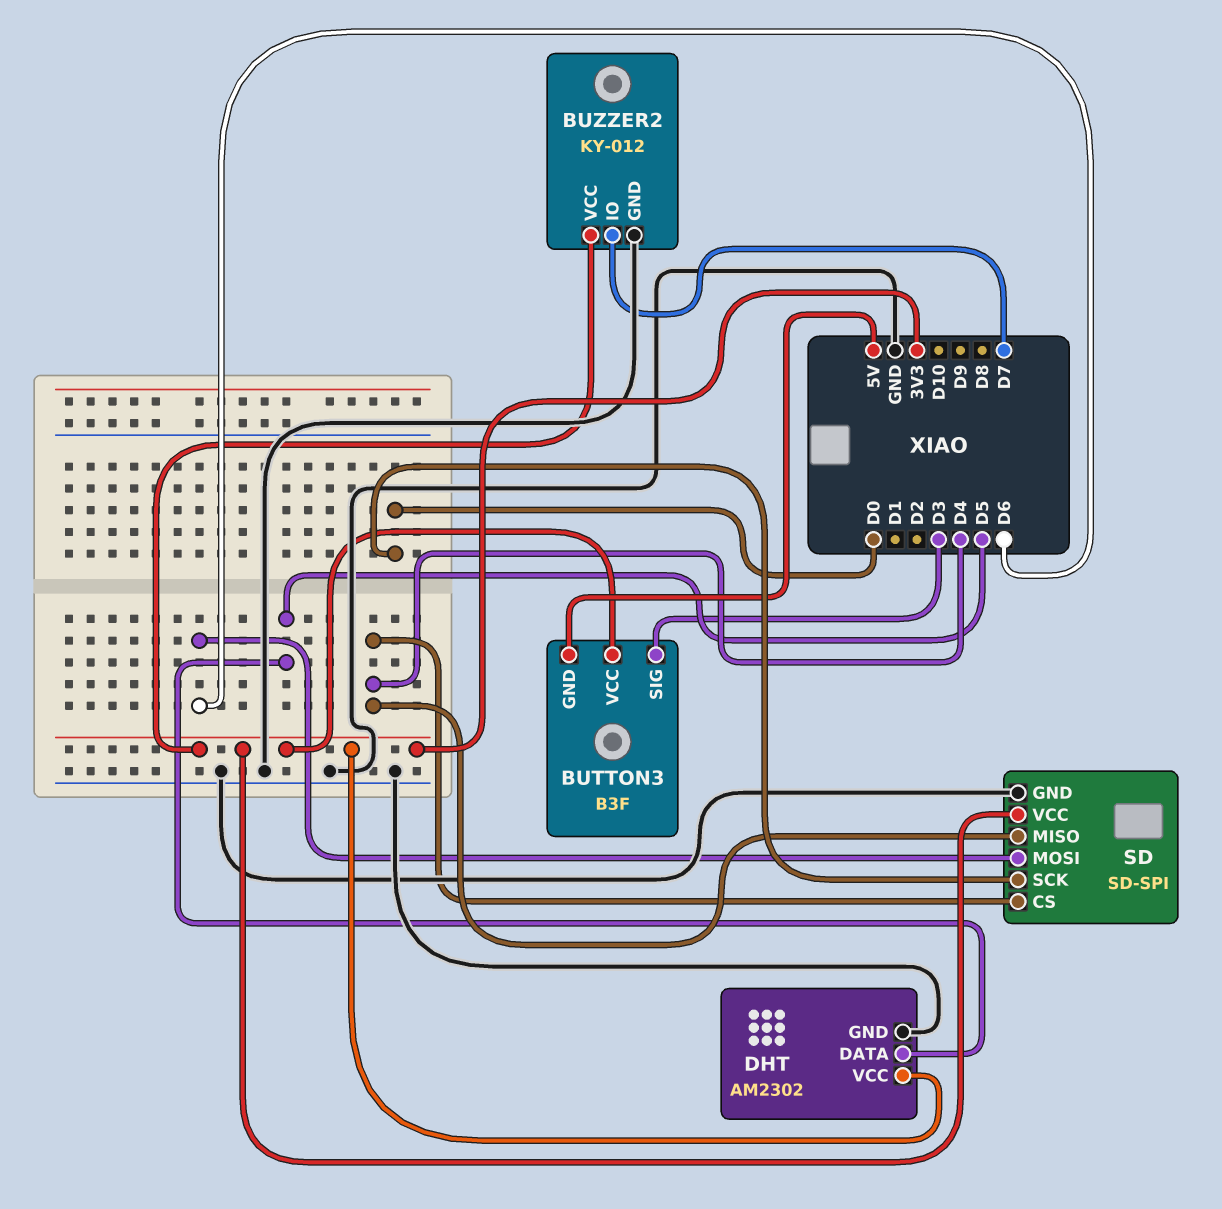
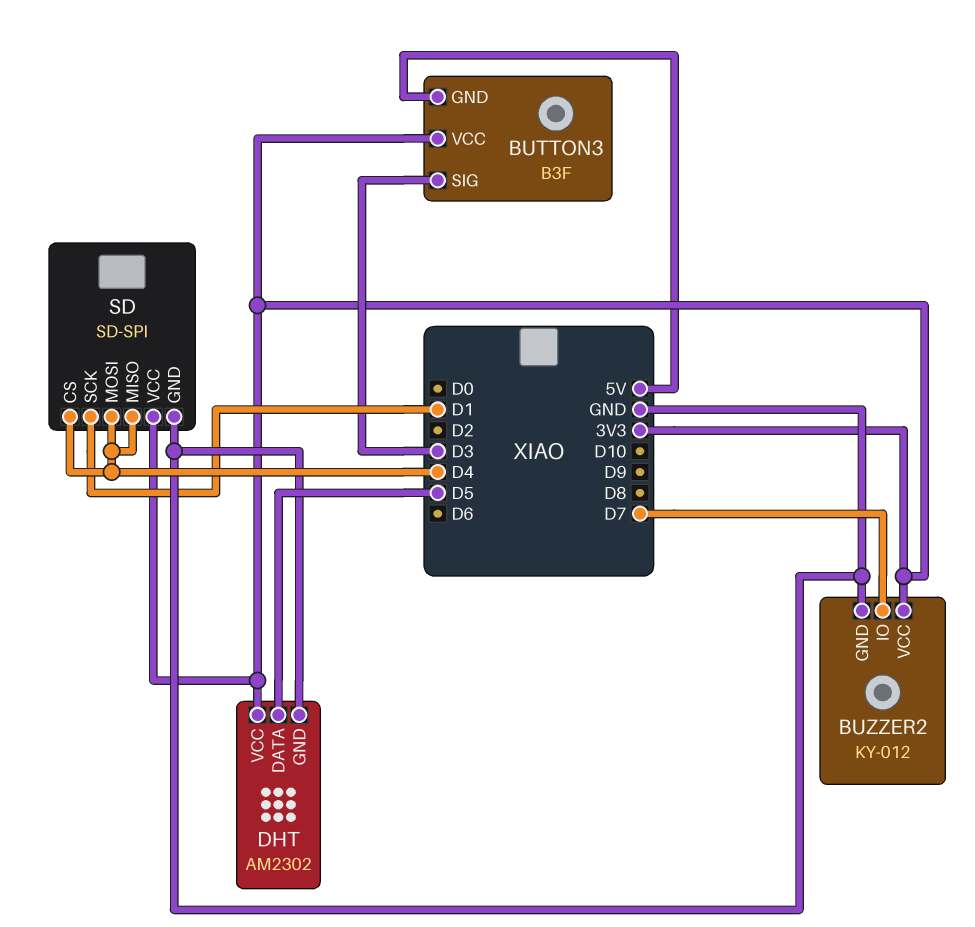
SD pin MOSI: D6 -> D4
SD pin SCK: D0 -> D1

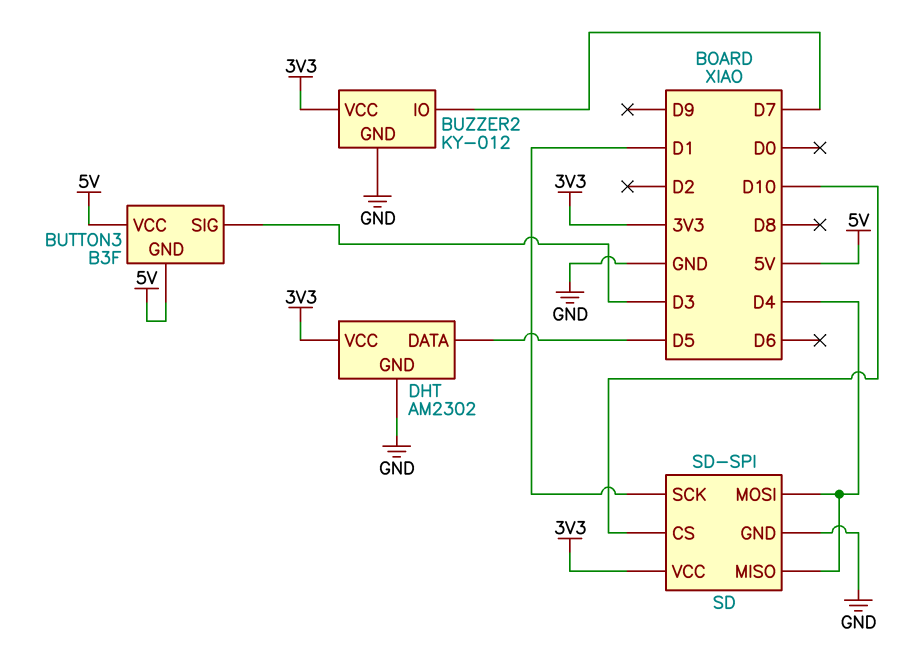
BUTTON3 pin VCC: 3V3 -> 5V
SD pin CS: D4 -> D10

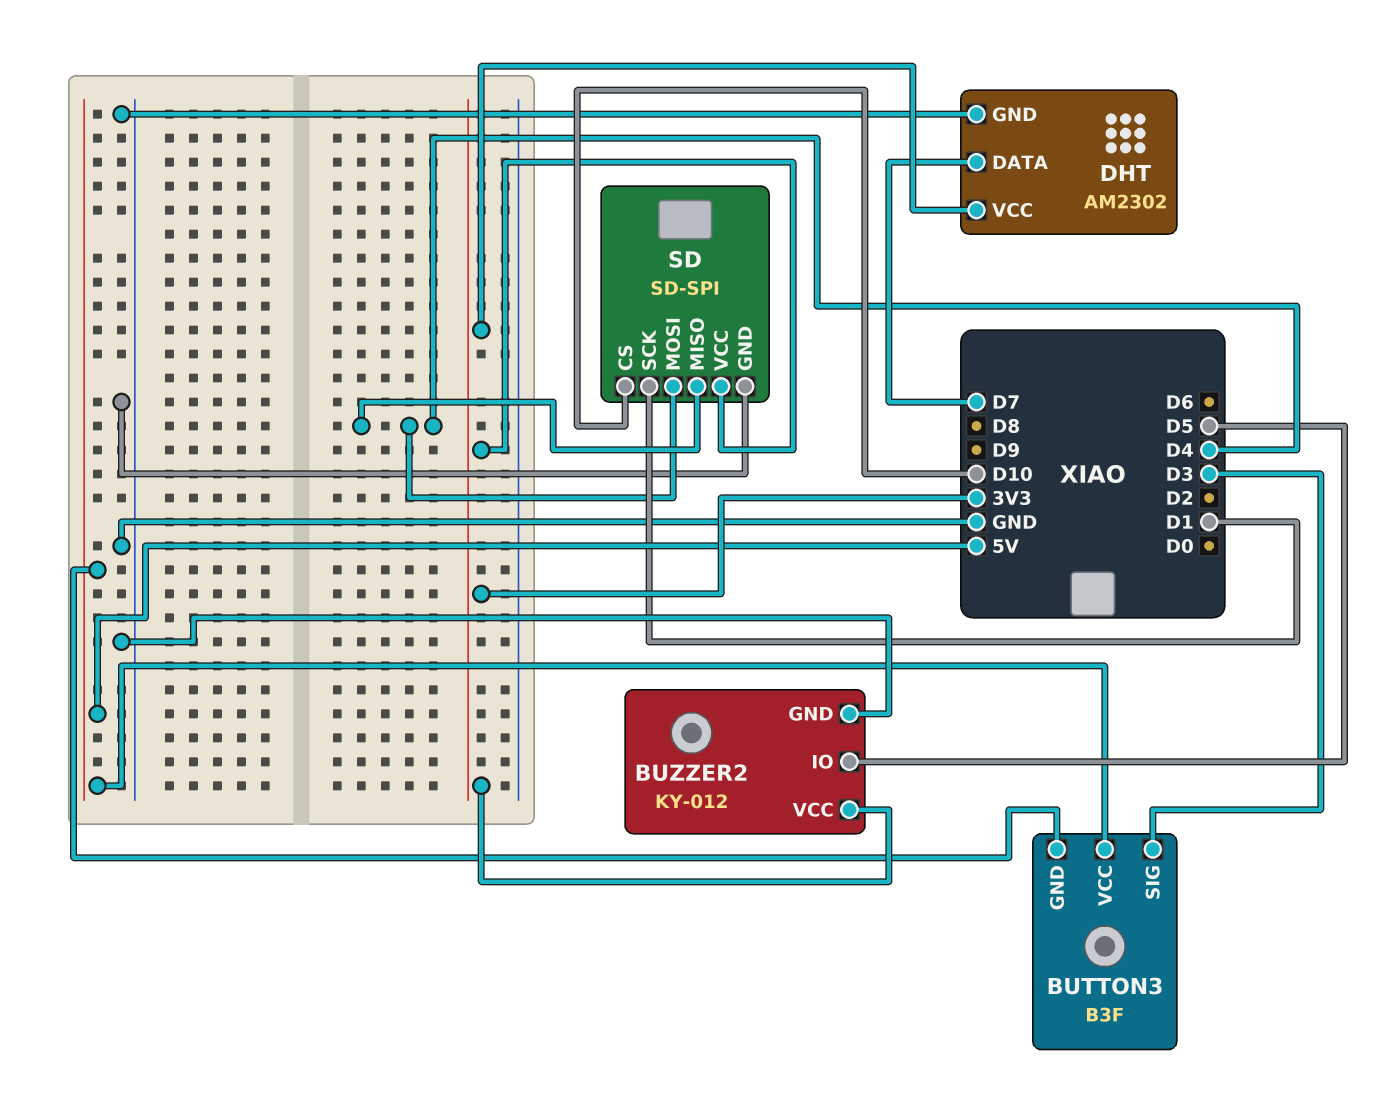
BUZZER2 pin IO: D7 -> D5
DHT pin DATA: D5 -> D7

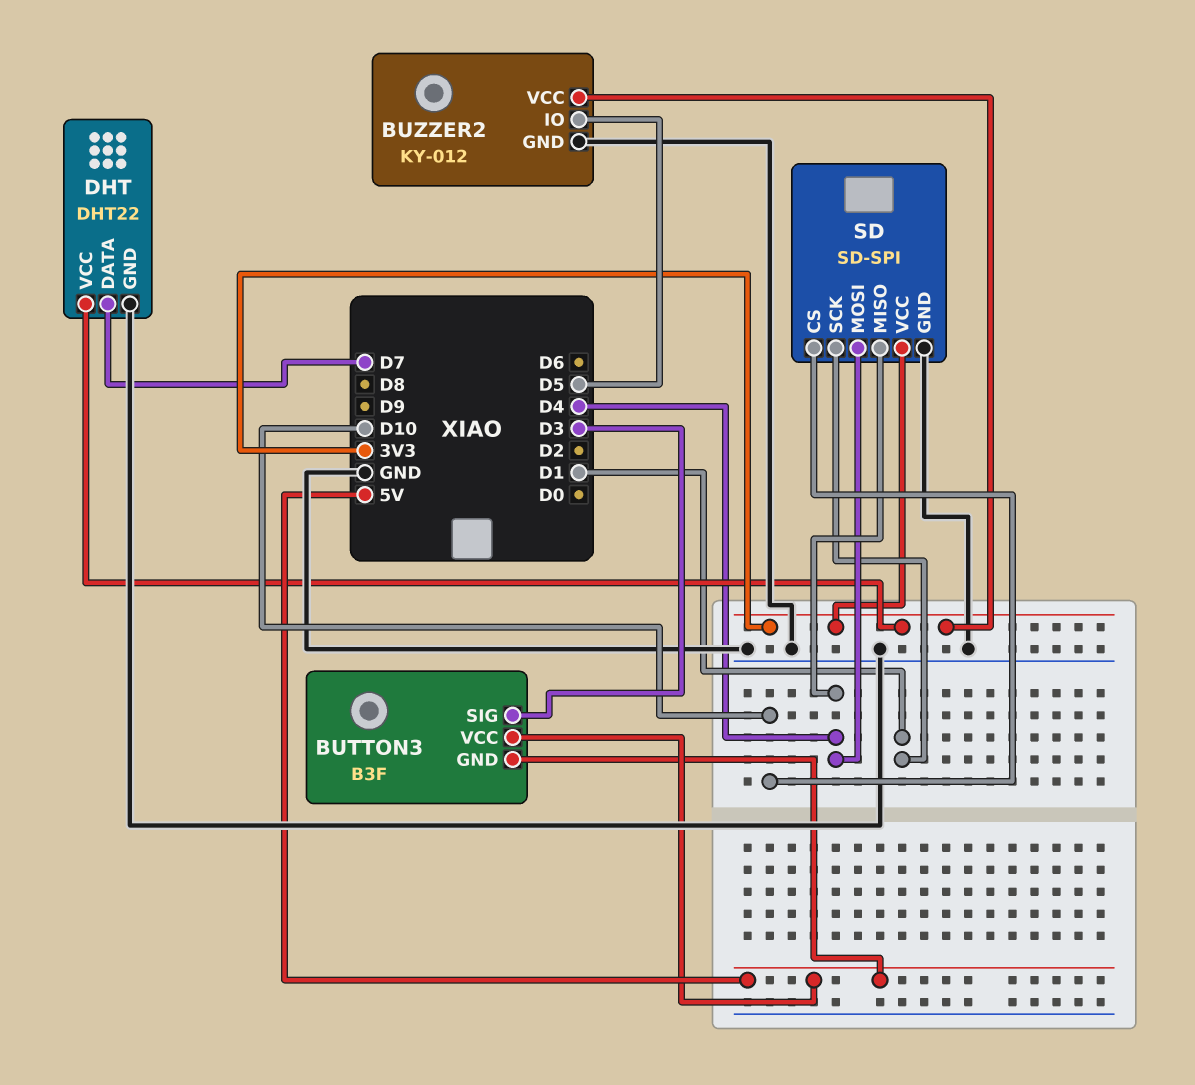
DHT: AM2302 -> DHT22

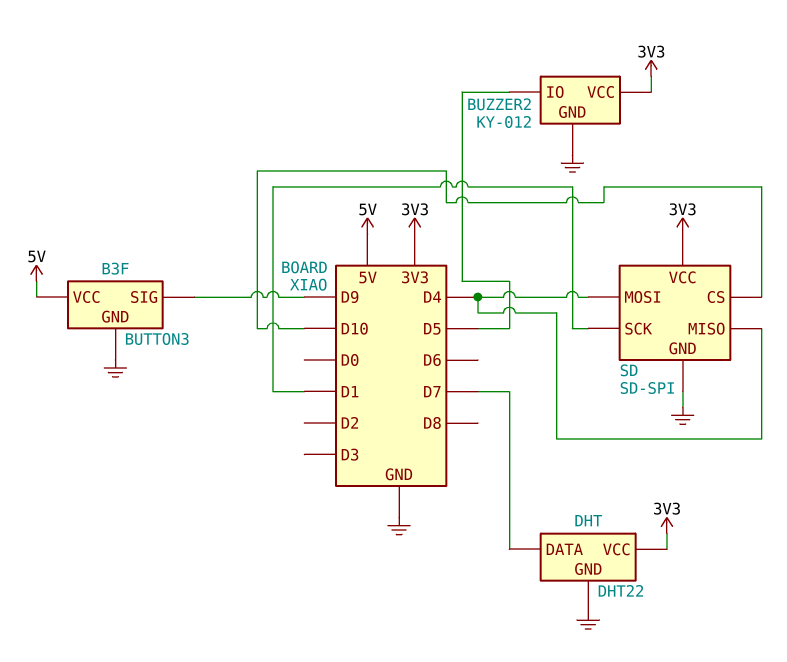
BUTTON3 pin GND: 5V -> GND
BUTTON3 pin SIG: D3 -> D9

